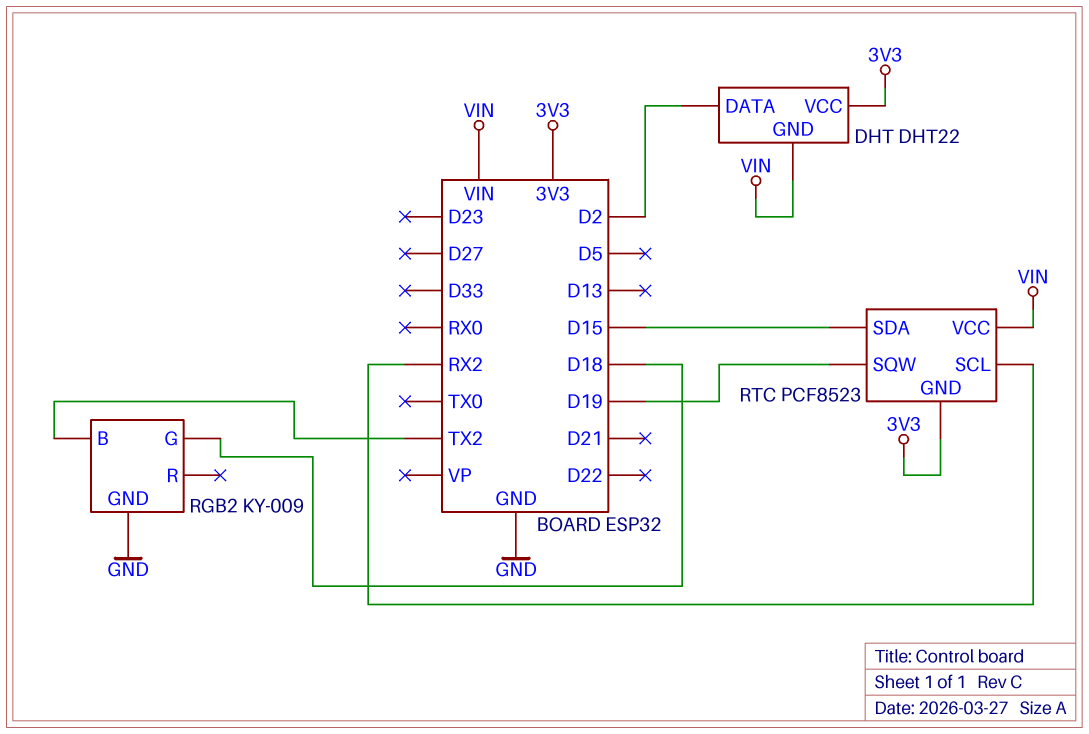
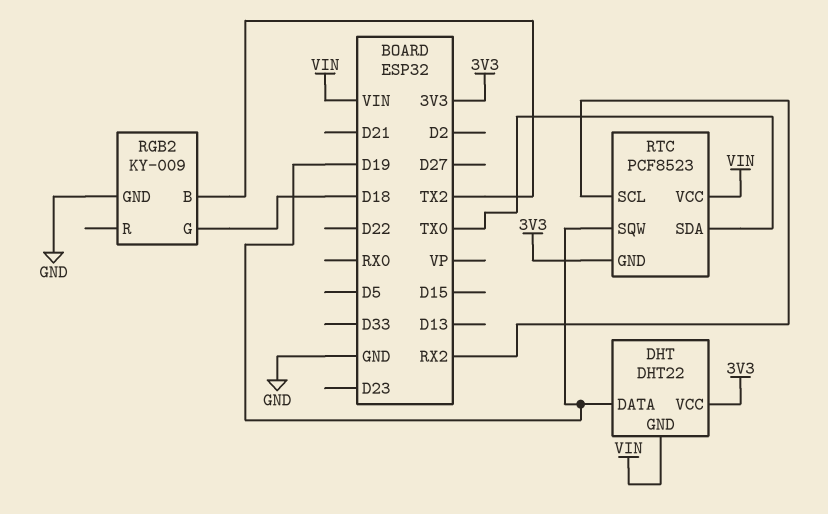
DHT pin DATA: D2 -> D19
RTC pin SDA: D15 -> TX0

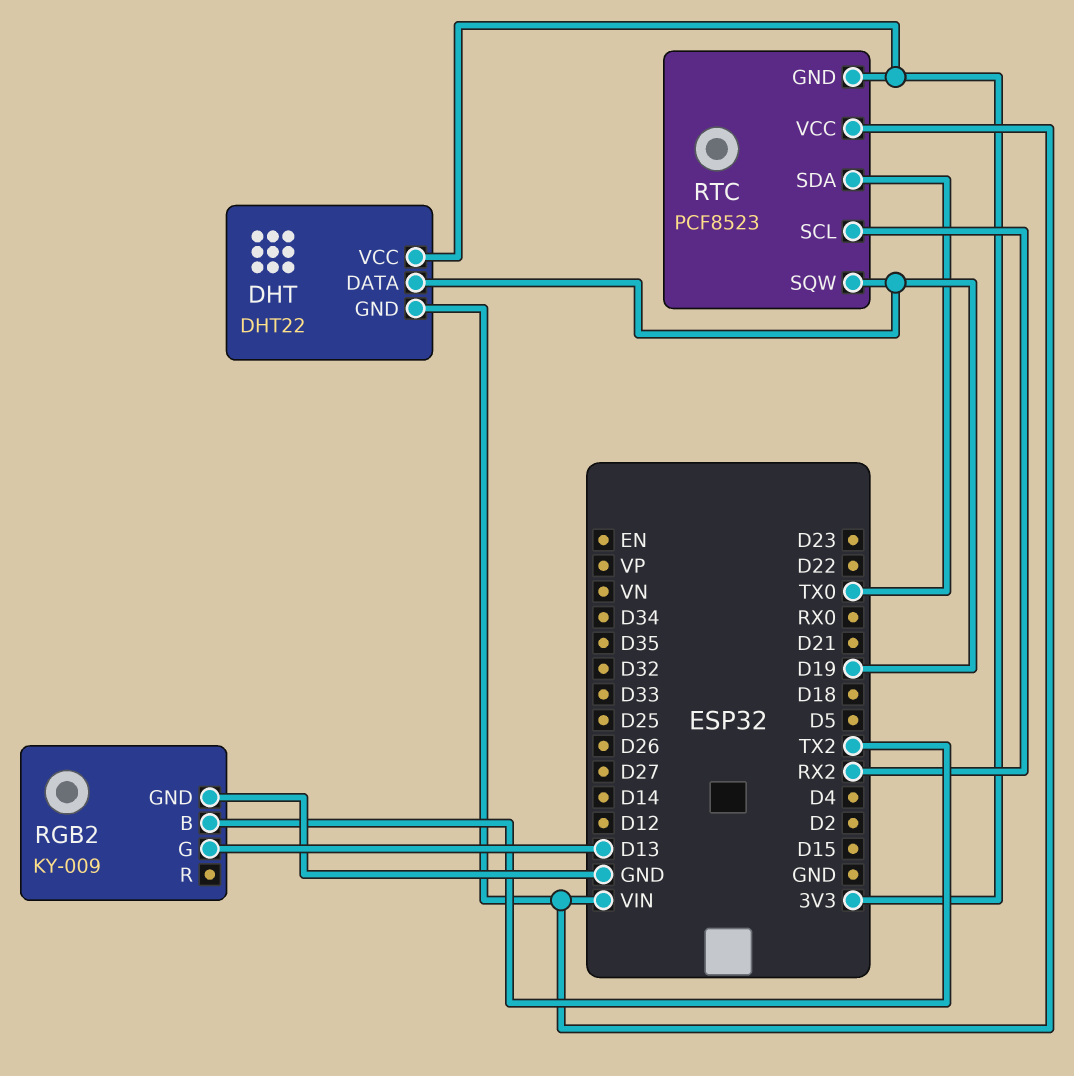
RGB2 pin G: D18 -> D13

